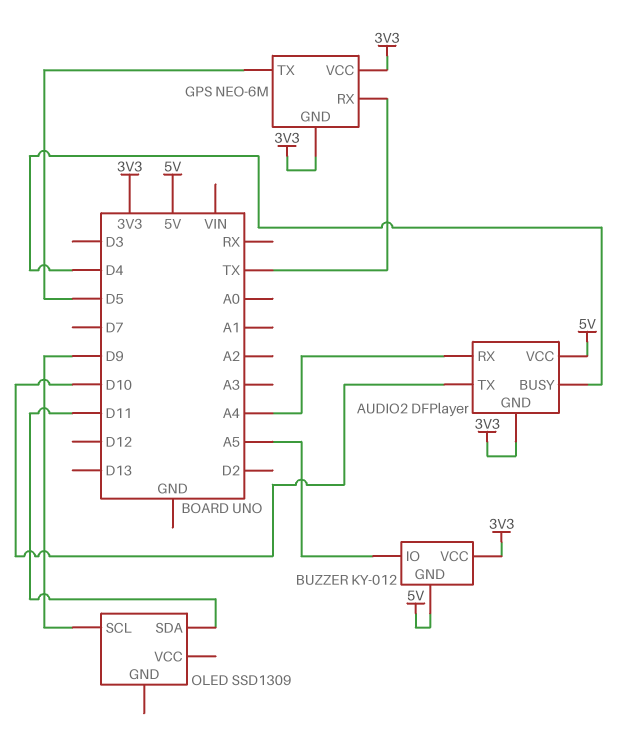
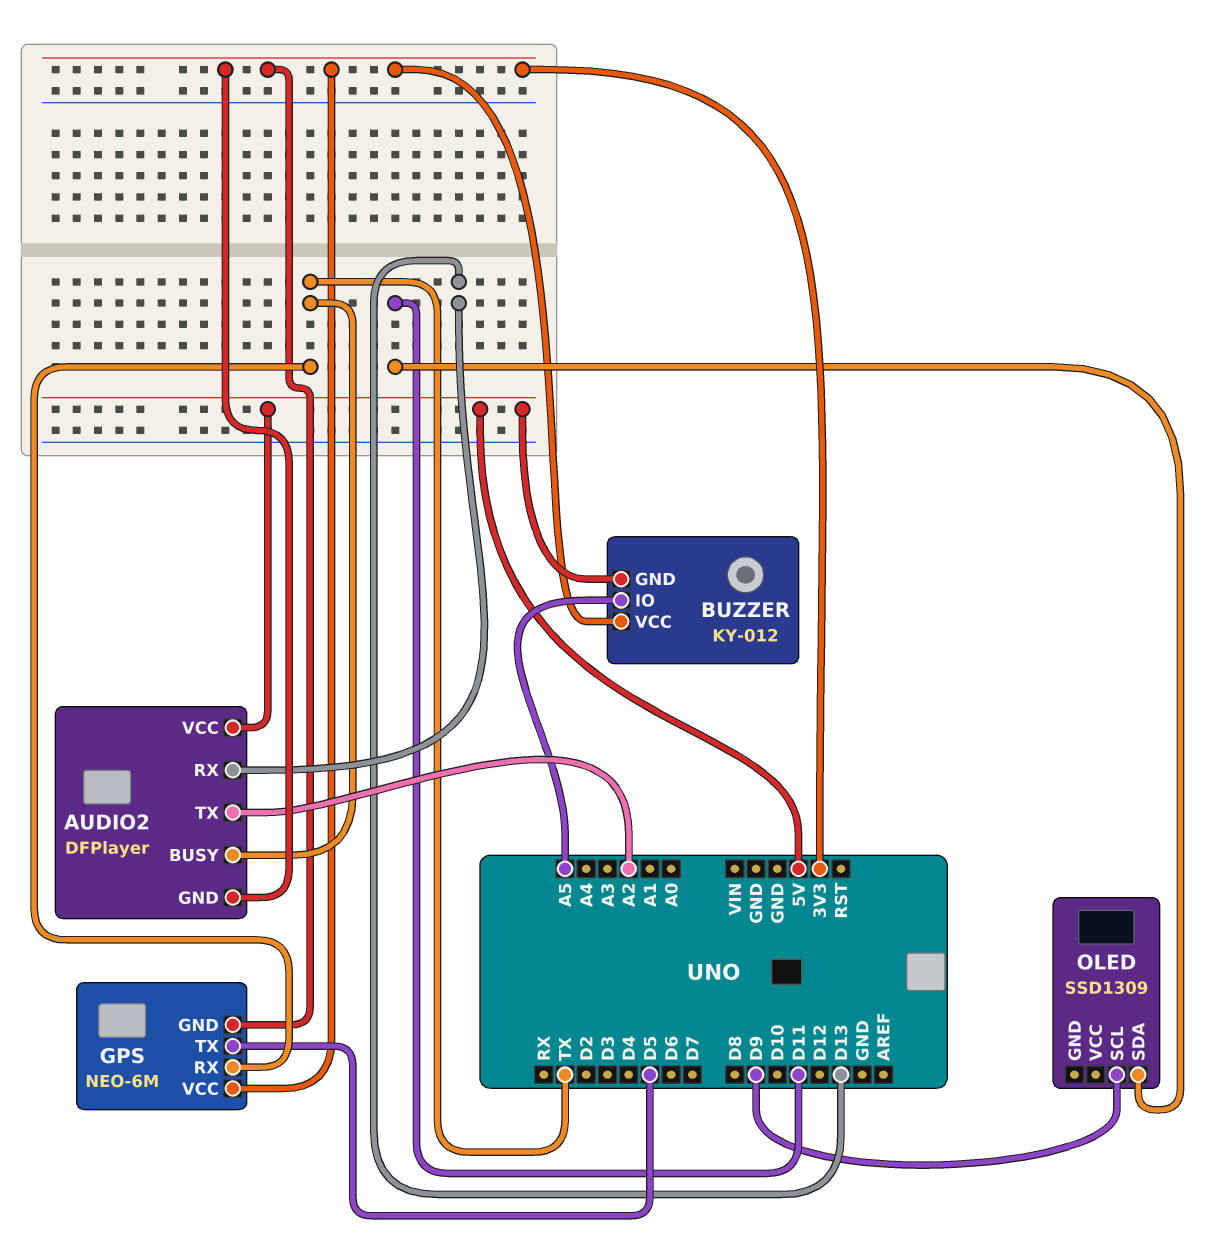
AUDIO2 pin BUSY: D4 -> TX
AUDIO2 pin RX: A4 -> D13
AUDIO2 pin TX: D10 -> A2

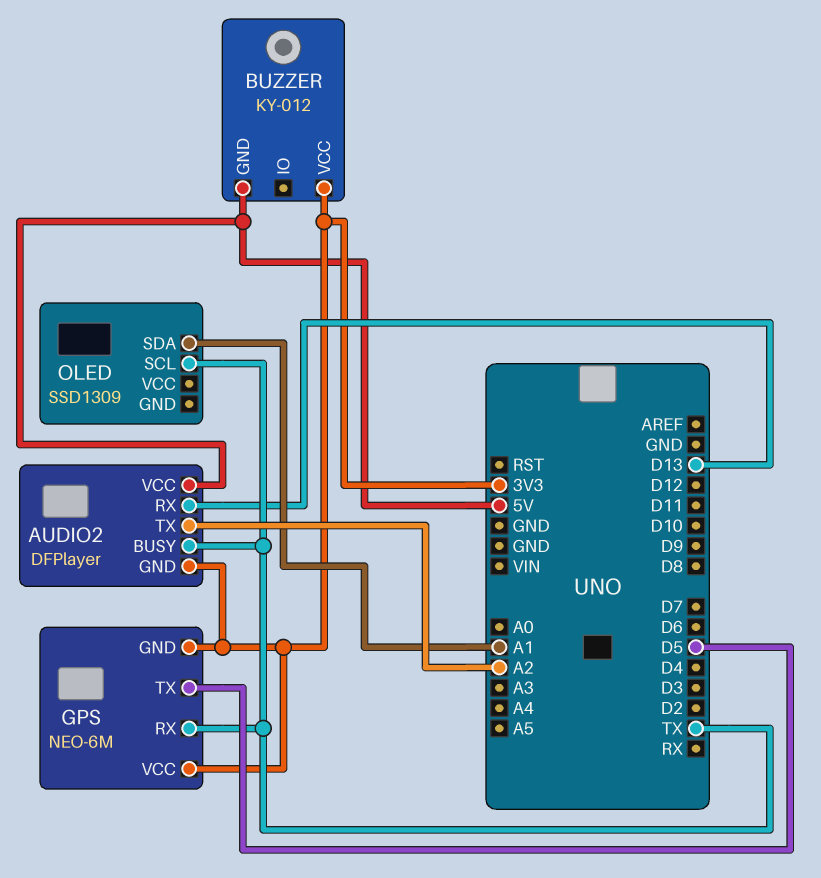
BUZZER pin IO: A5 -> none
OLED pin SCL: D9 -> TX
OLED pin SDA: D11 -> A1

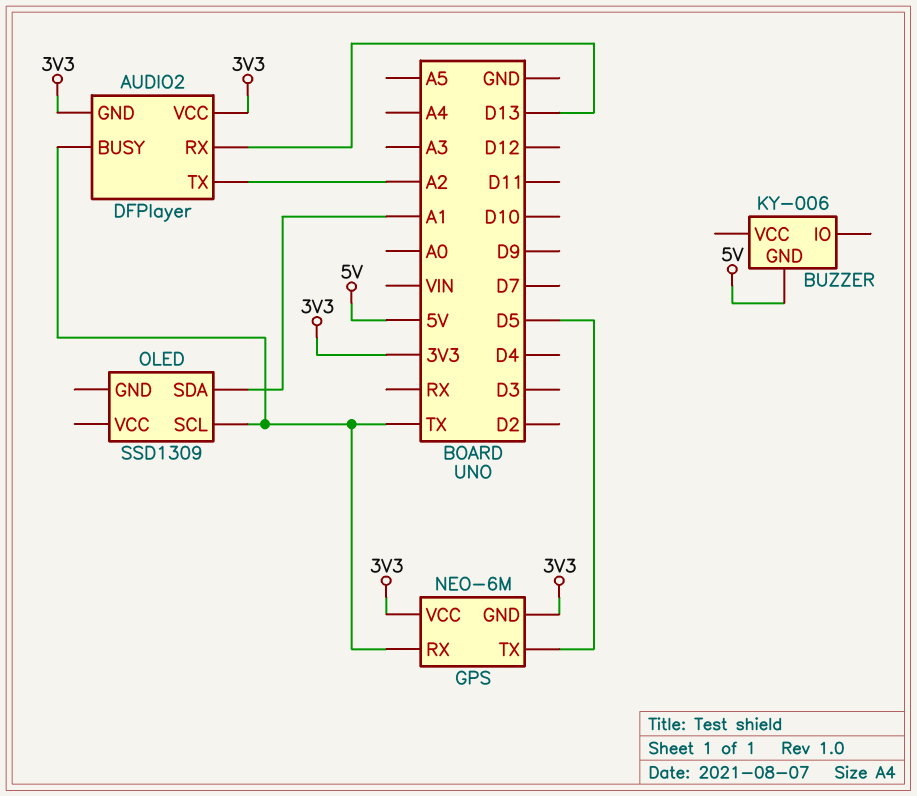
AUDIO2 pin VCC: 5V -> 3V3
BUZZER: KY-012 -> KY-006
BUZZER pin VCC: 3V3 -> none

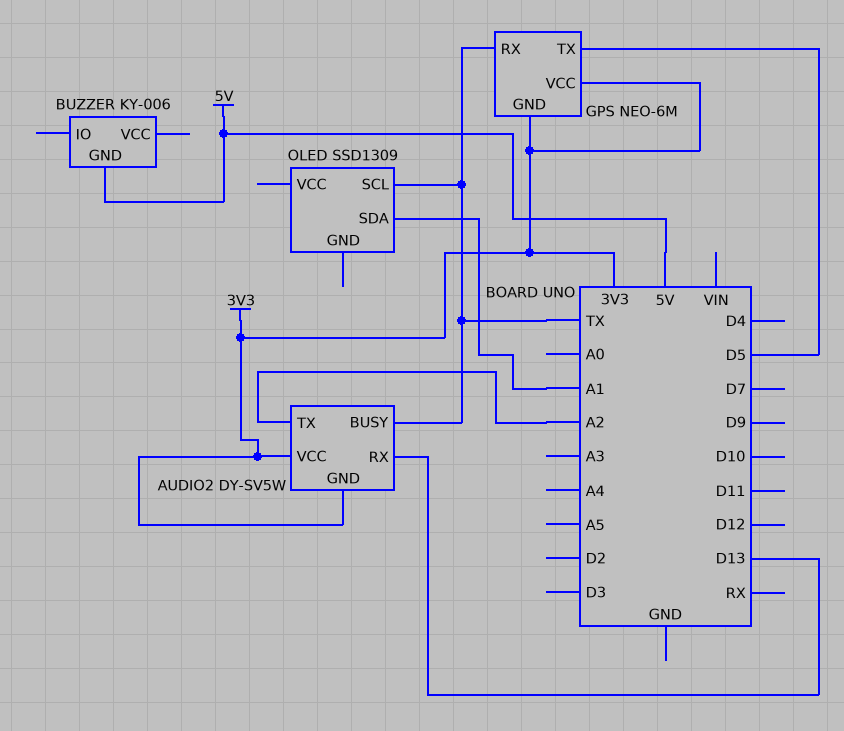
AUDIO2: DFPlayer -> DY-SV5W

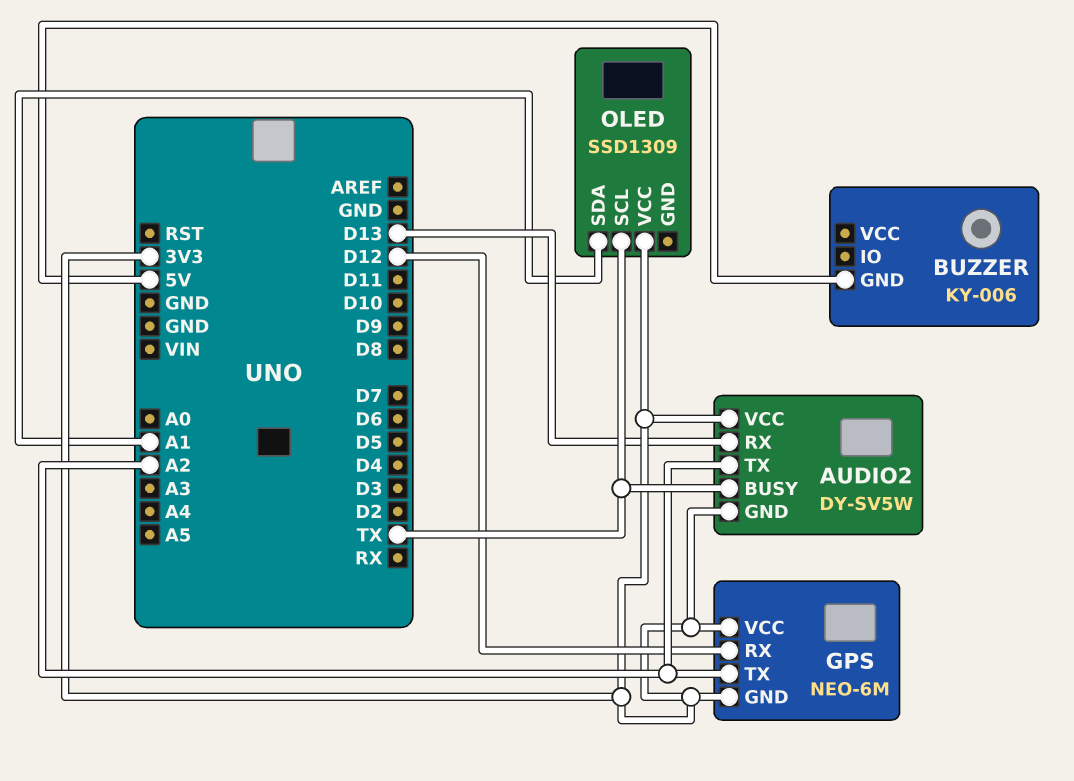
GPS pin RX: TX -> D12
GPS pin TX: D5 -> A2
OLED pin VCC: none -> 3V3

